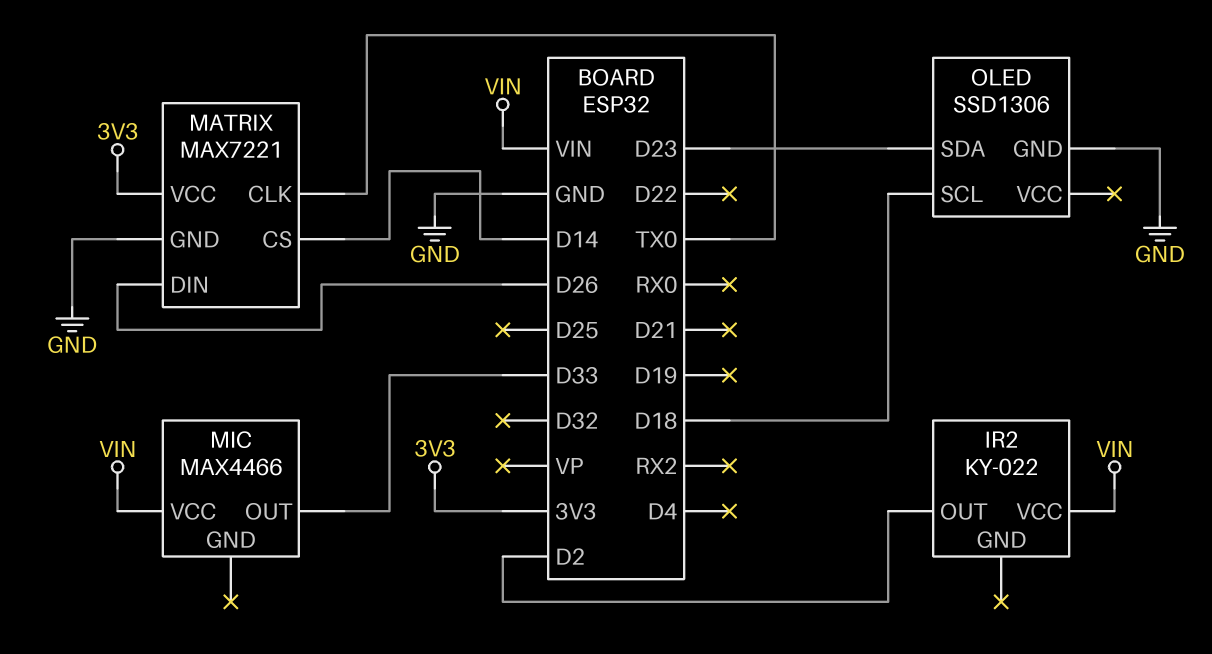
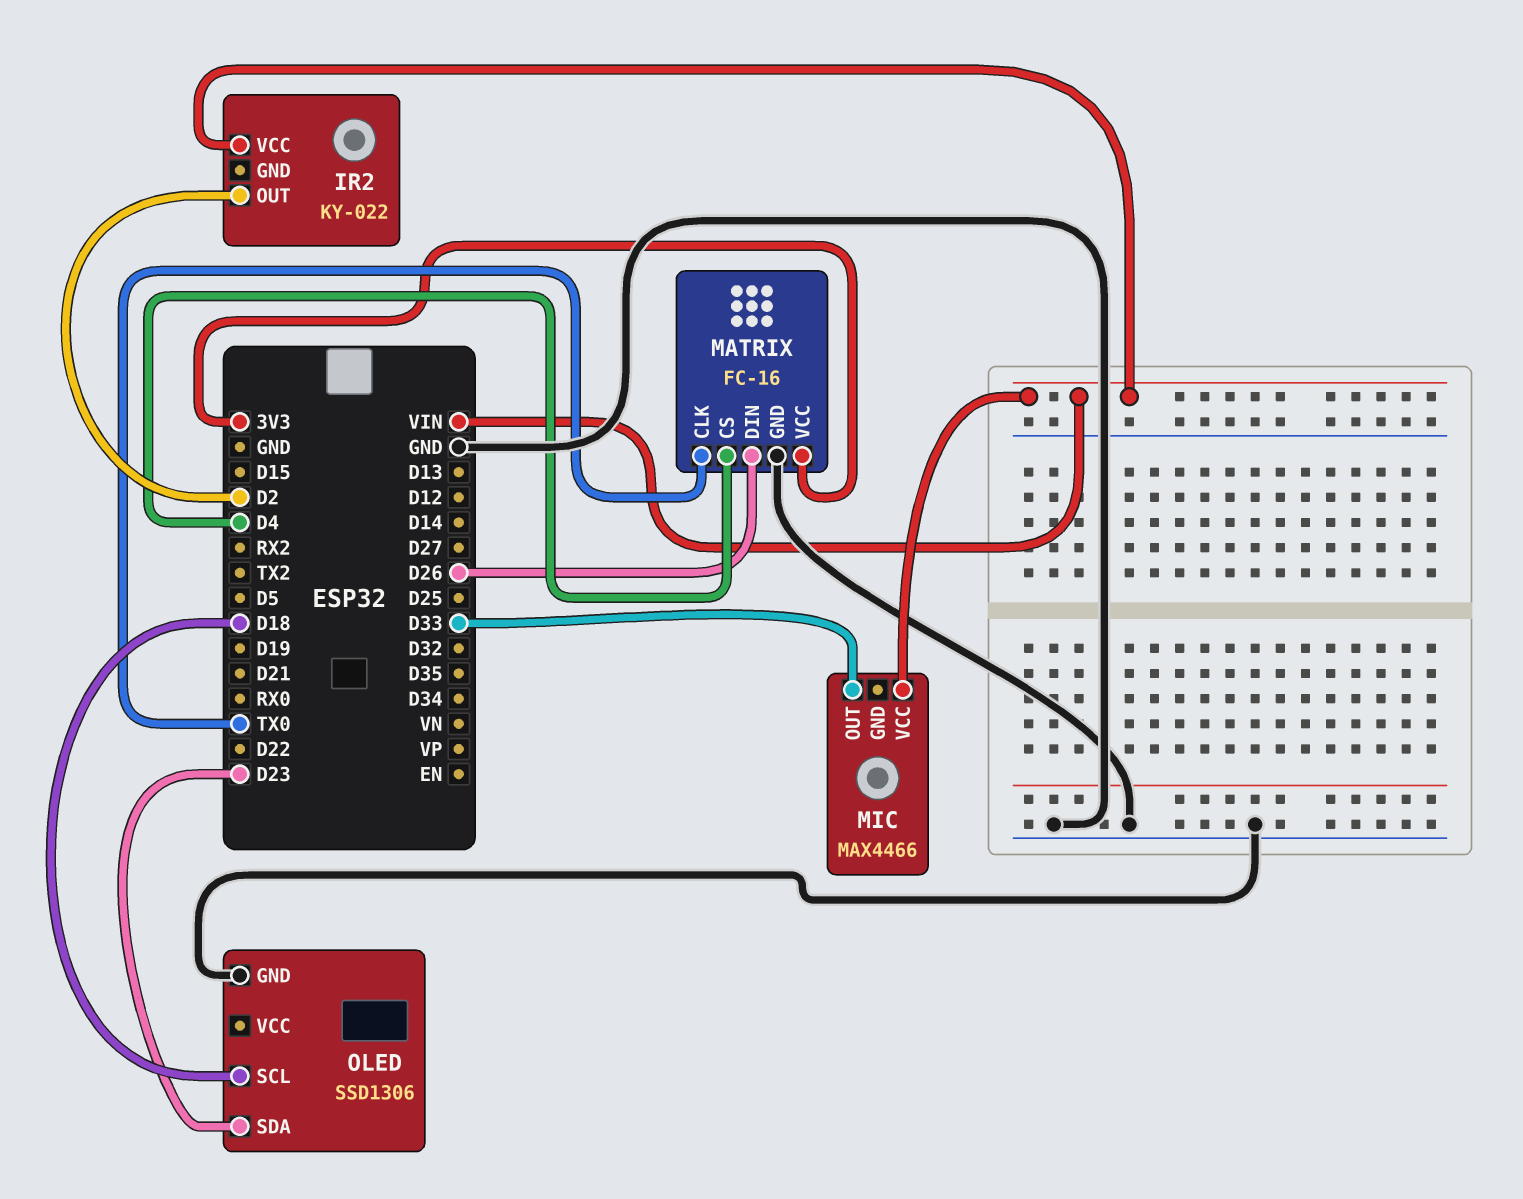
MATRIX: MAX7221 -> FC-16
MATRIX pin CS: D14 -> D4

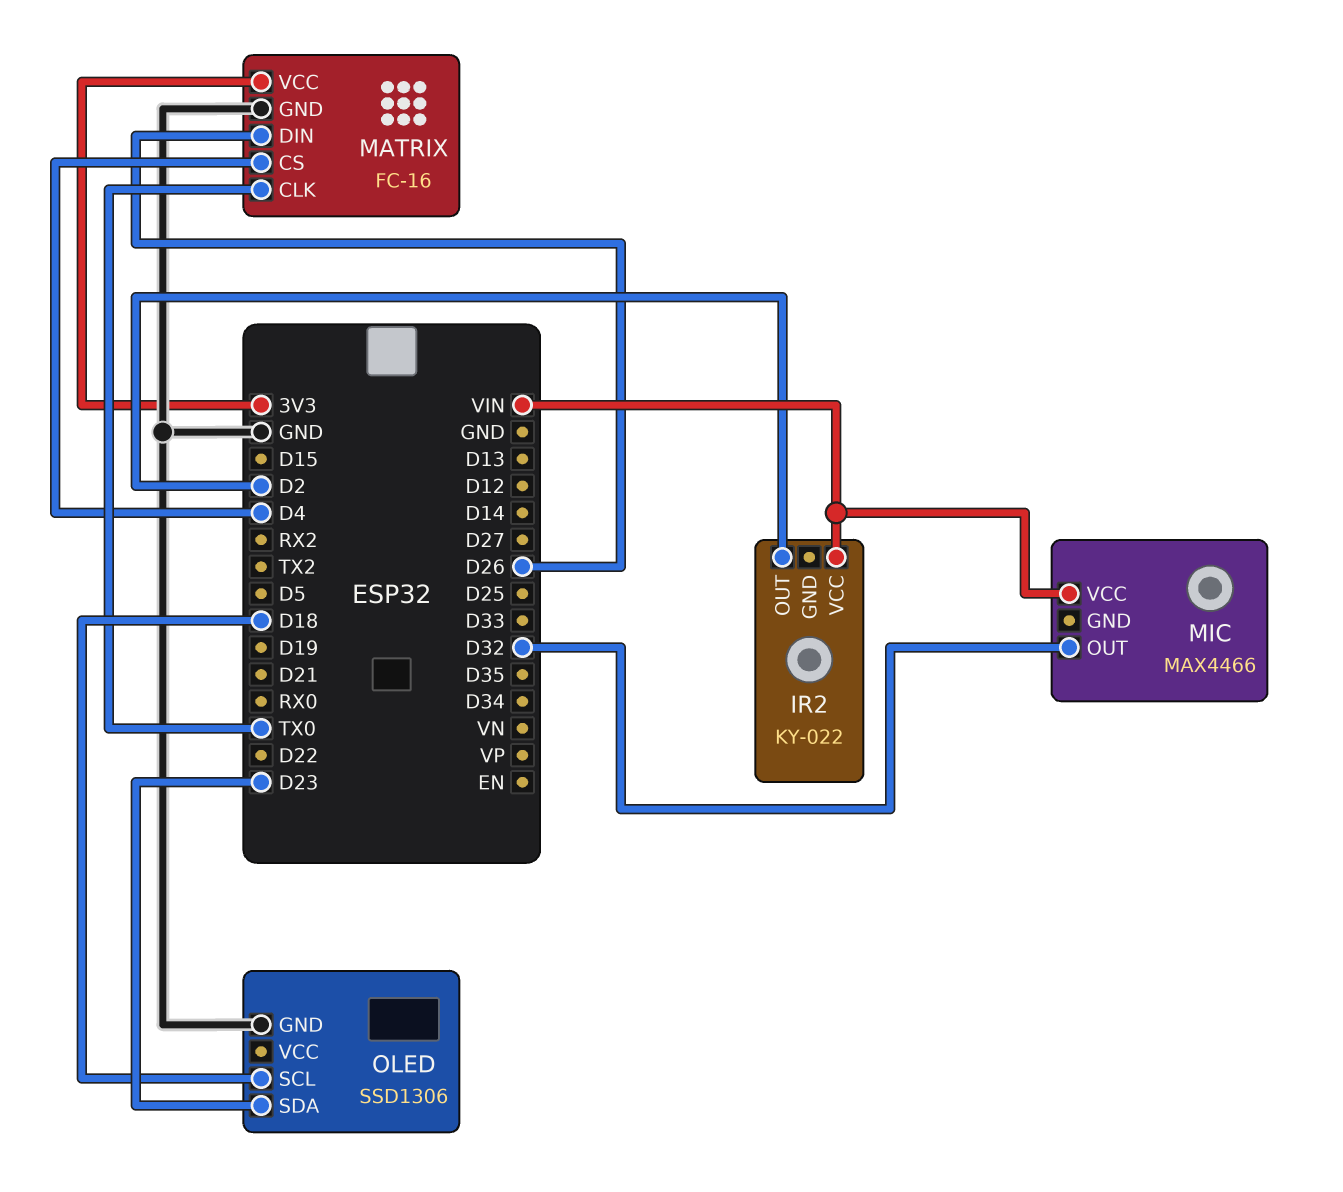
MIC pin OUT: D33 -> D32

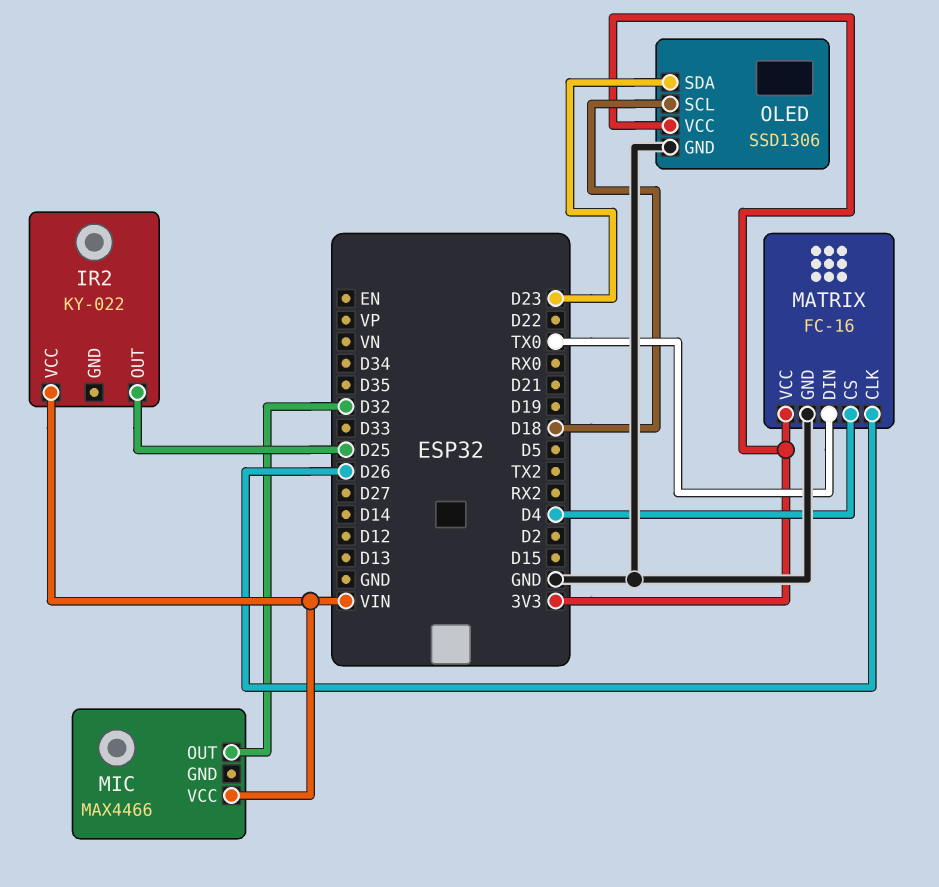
IR2 pin OUT: D2 -> D25
MATRIX pin CLK: TX0 -> D26
MATRIX pin DIN: D26 -> TX0
OLED pin VCC: none -> 3V3

